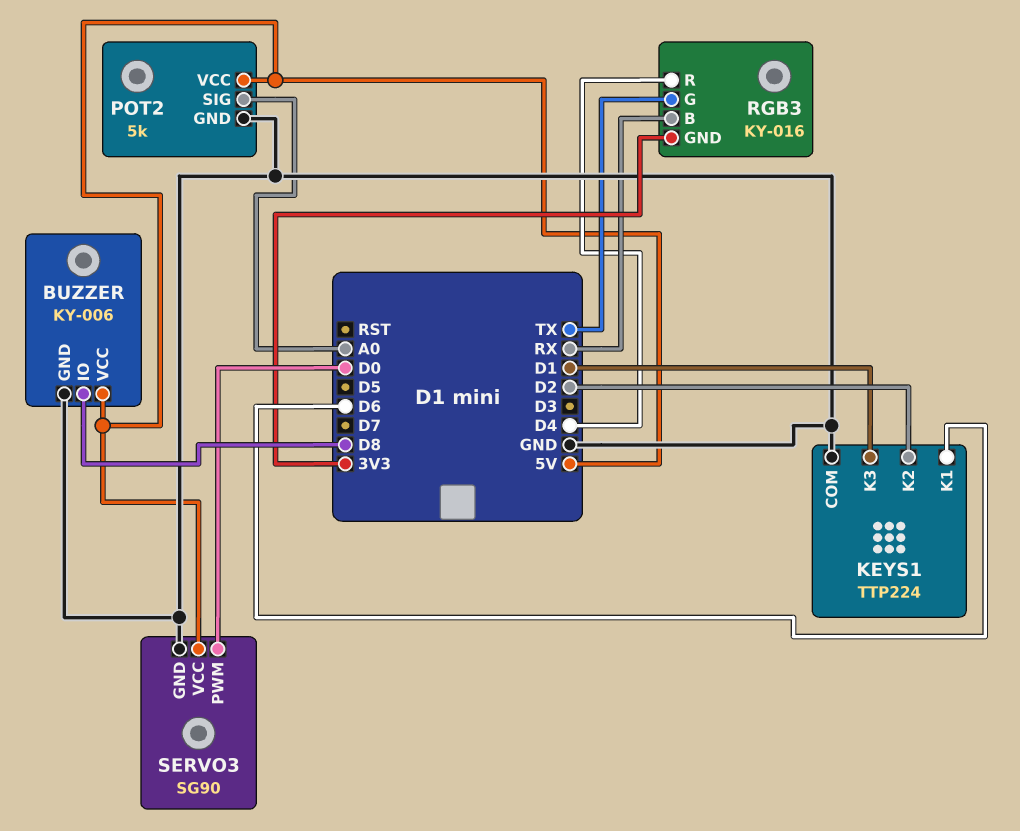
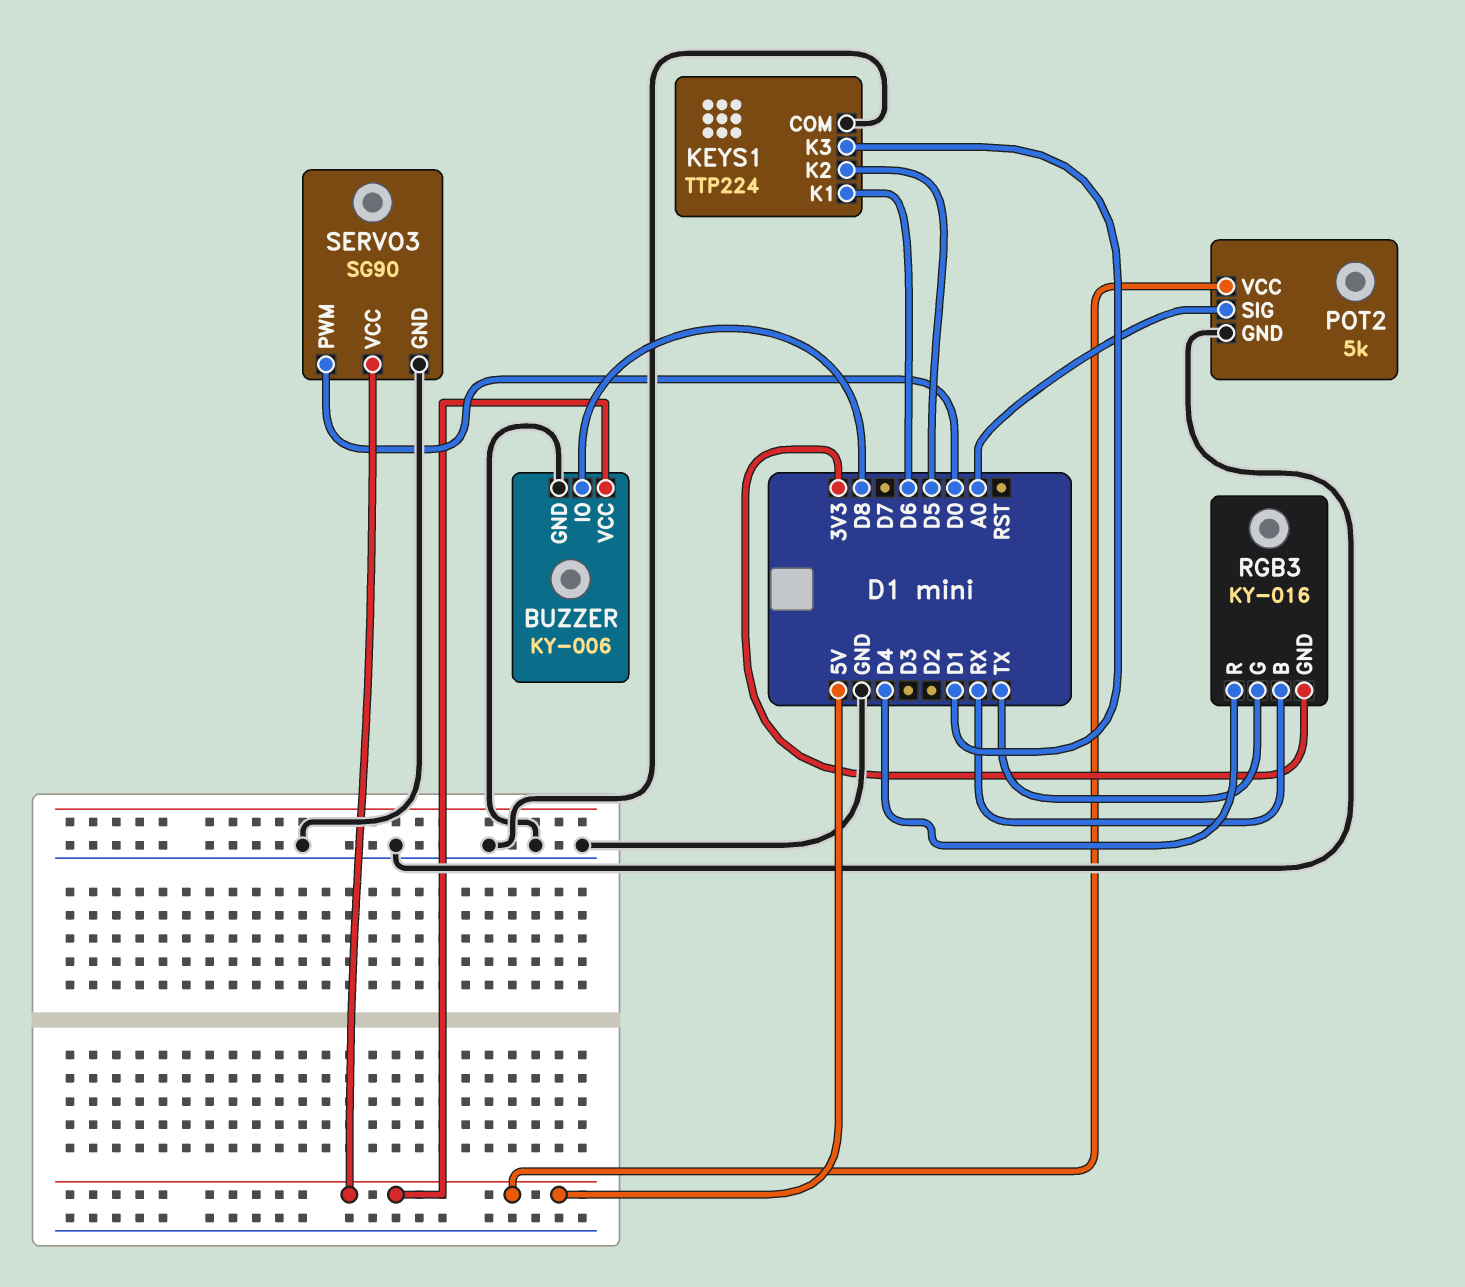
KEYS1 pin K2: D2 -> D5

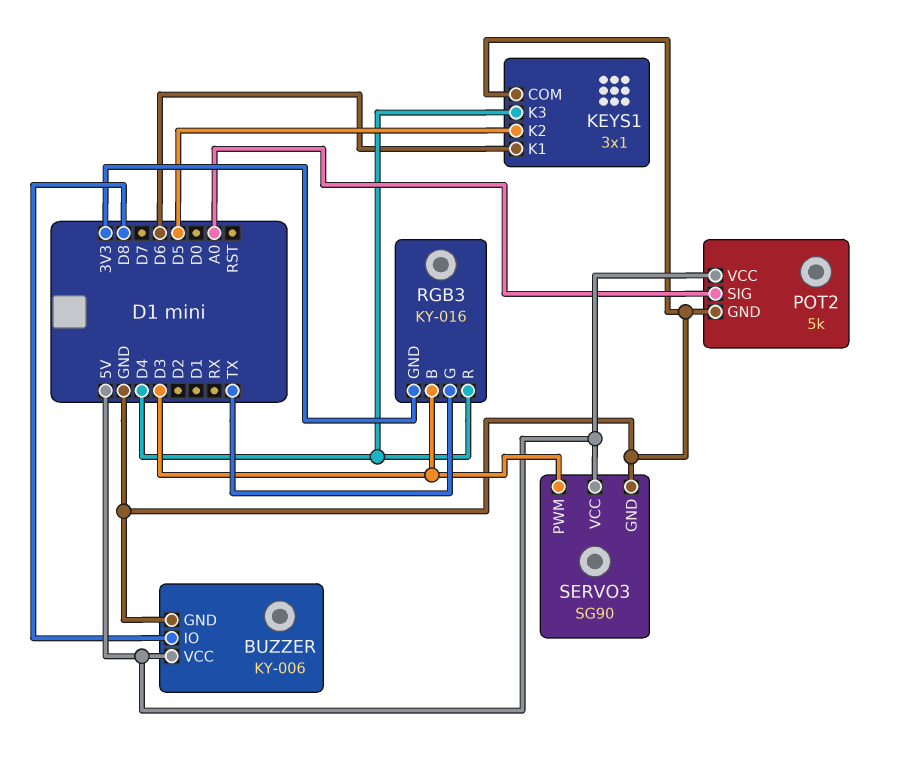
KEYS1: TTP224 -> 3x1
KEYS1 pin K3: D1 -> D4
RGB3 pin B: RX -> D3
SERVO3 pin PWM: D0 -> D3

